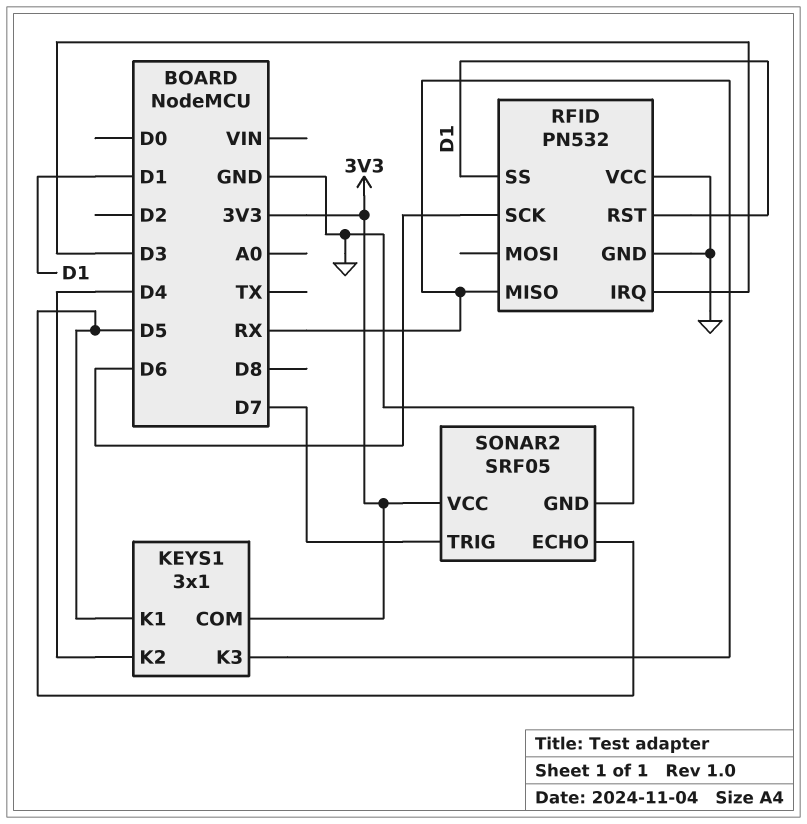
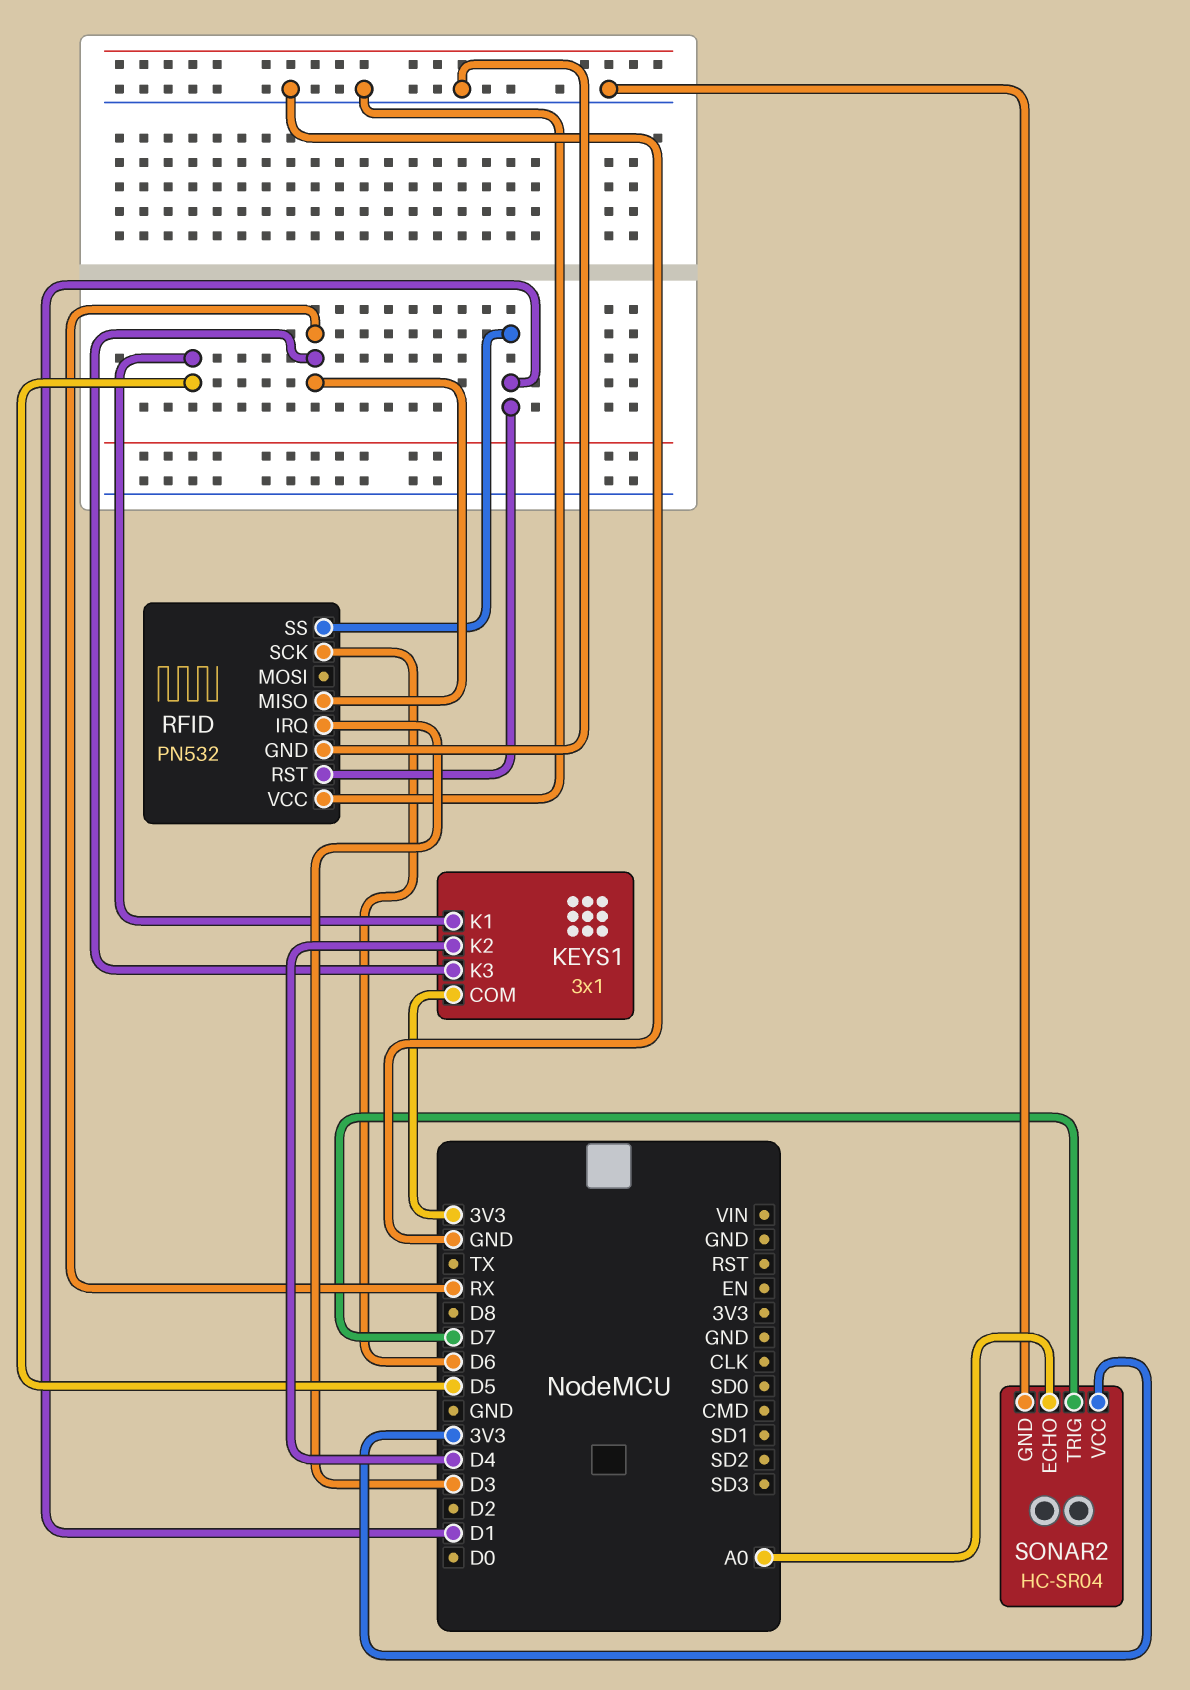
SONAR2: SRF05 -> HC-SR04
SONAR2 pin ECHO: D5 -> A0

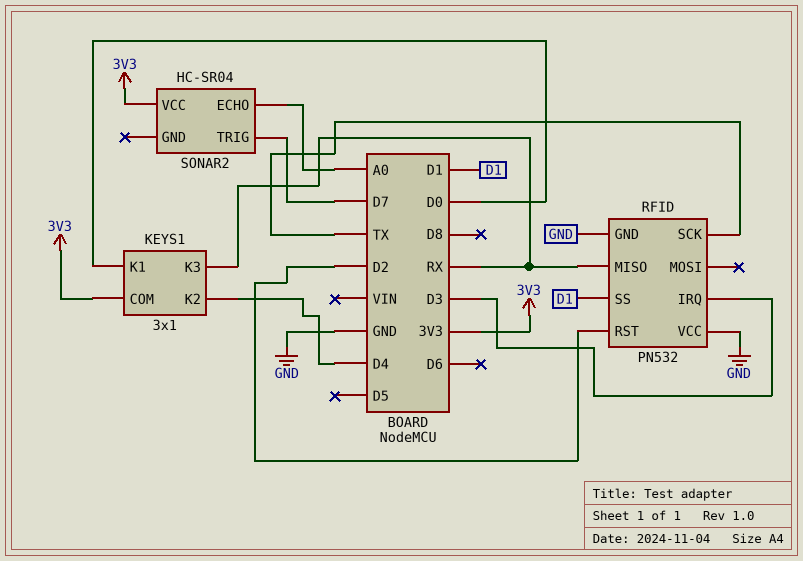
KEYS1 pin K1: D5 -> D0
RFID pin RST: D1 -> D2
RFID pin SCK: D6 -> TX
SONAR2 pin GND: GND -> none

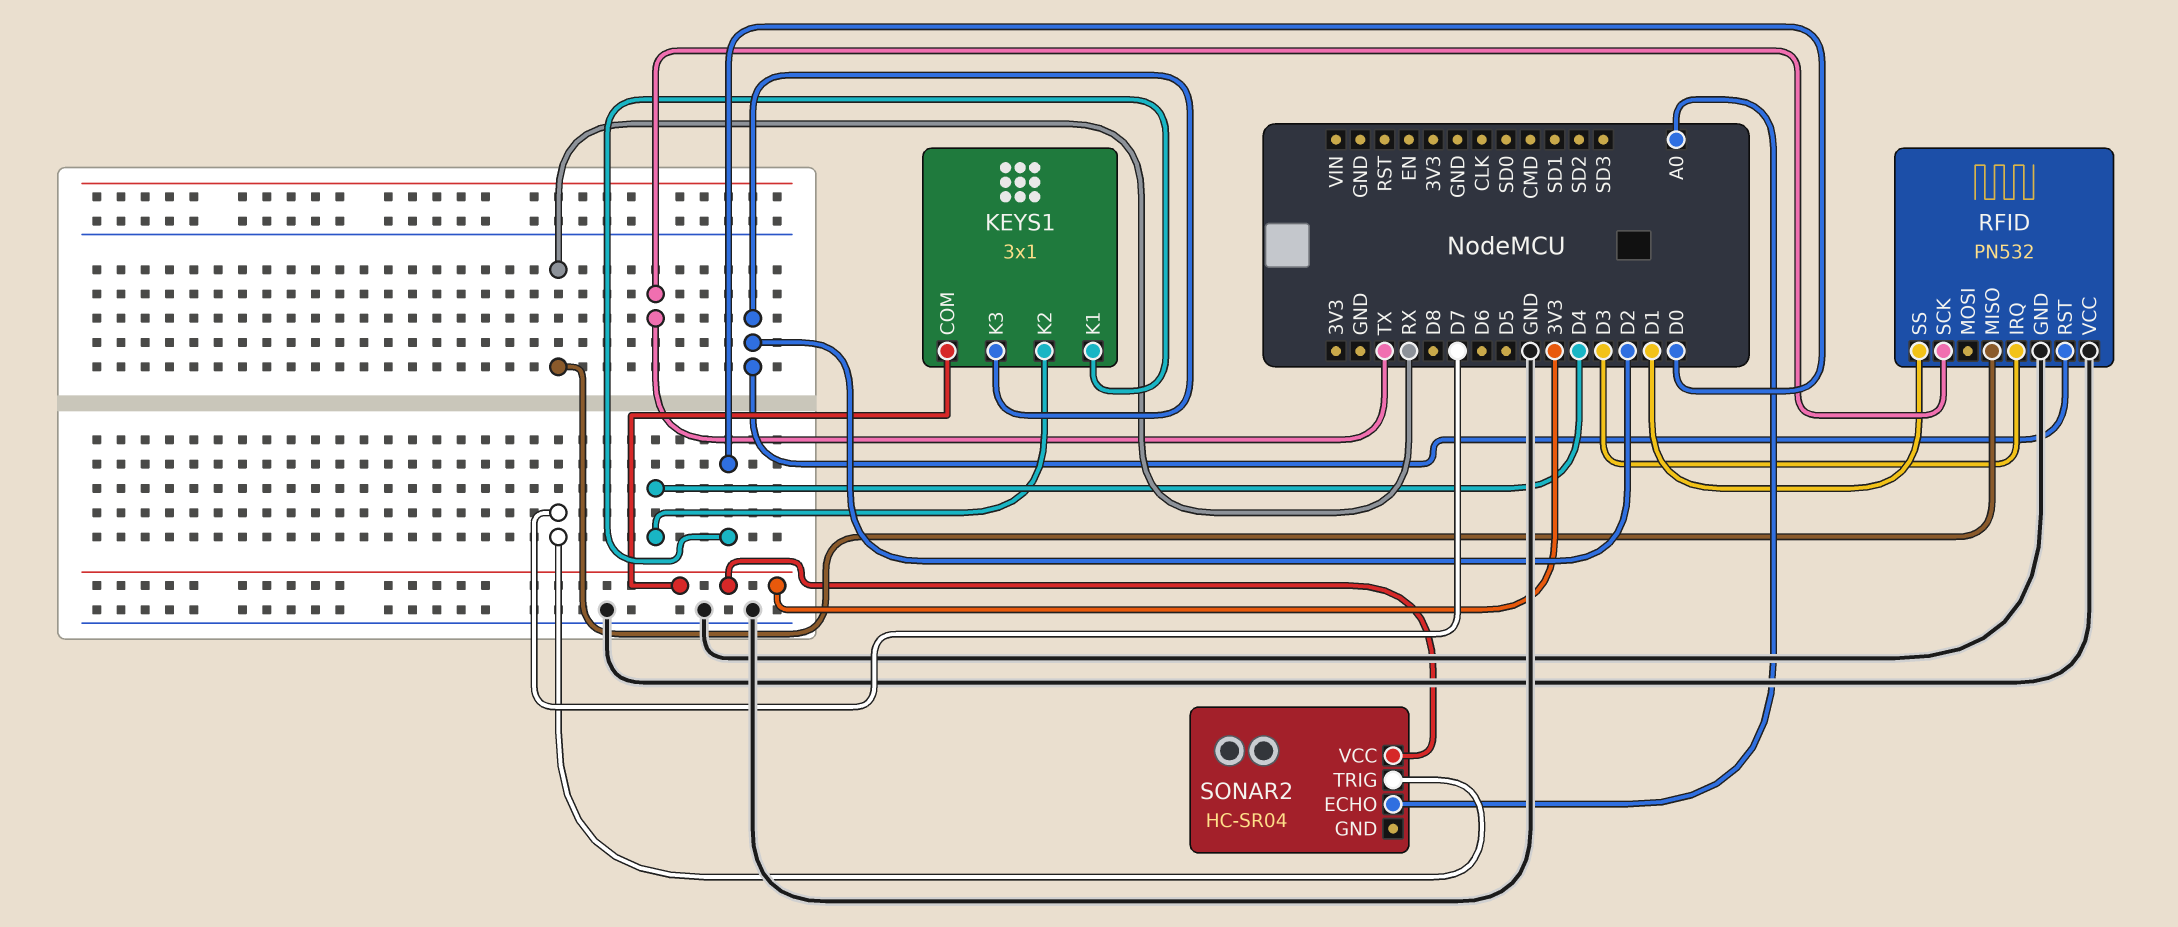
KEYS1 pin K3: RX -> D2

